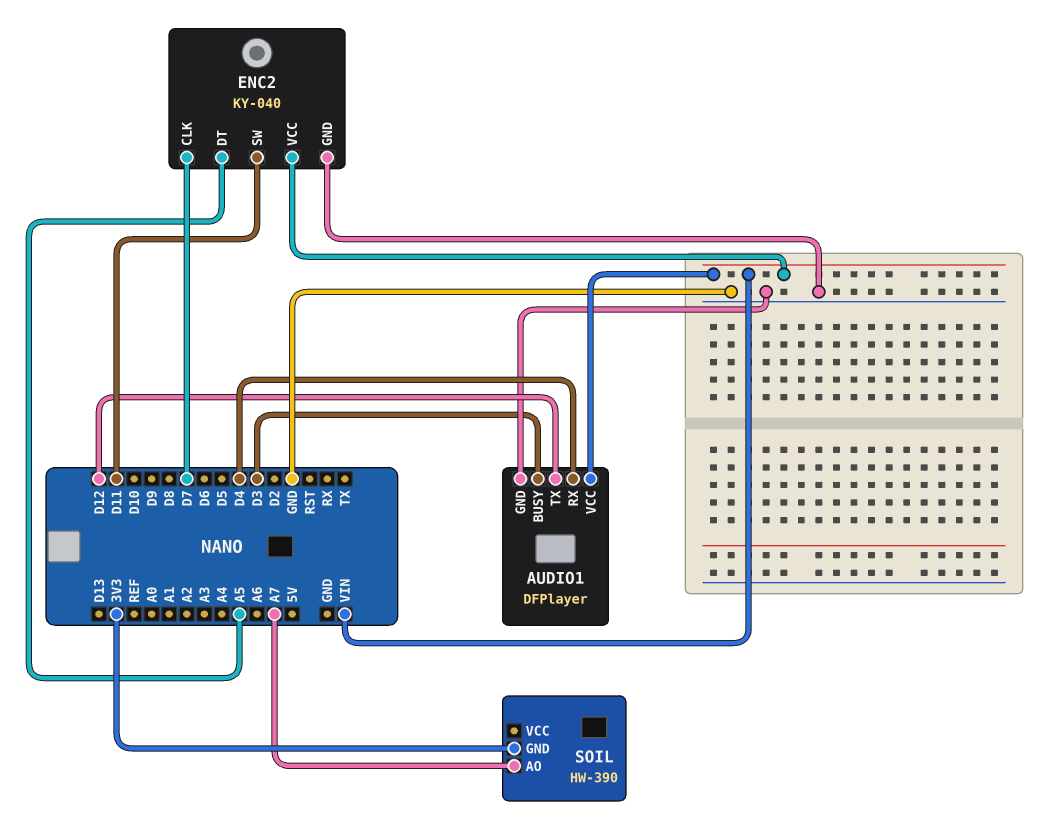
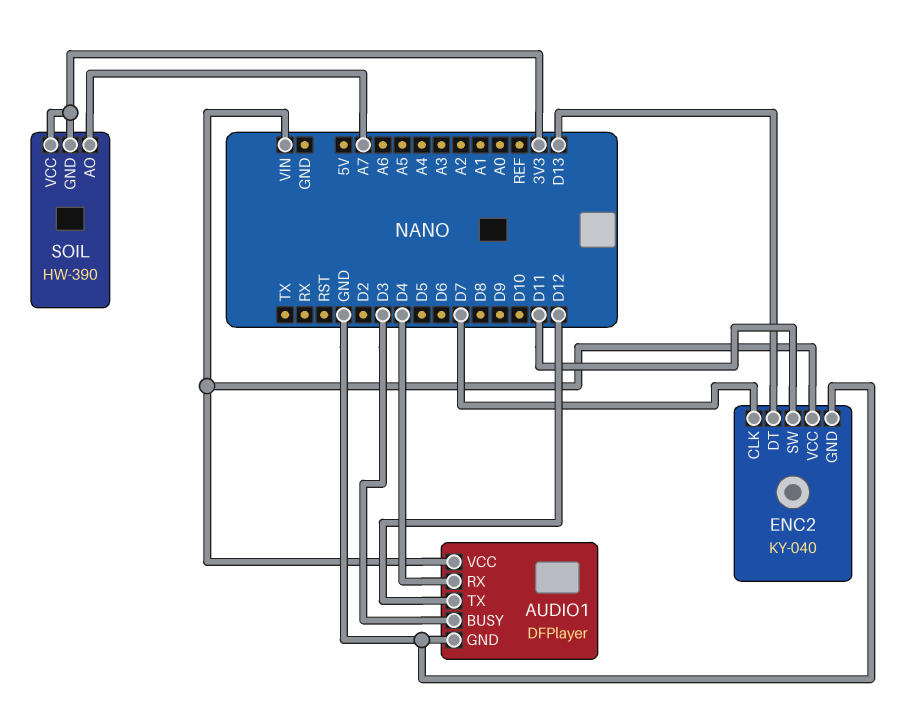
ENC2 pin DT: A5 -> D13
SOIL pin VCC: none -> 3V3

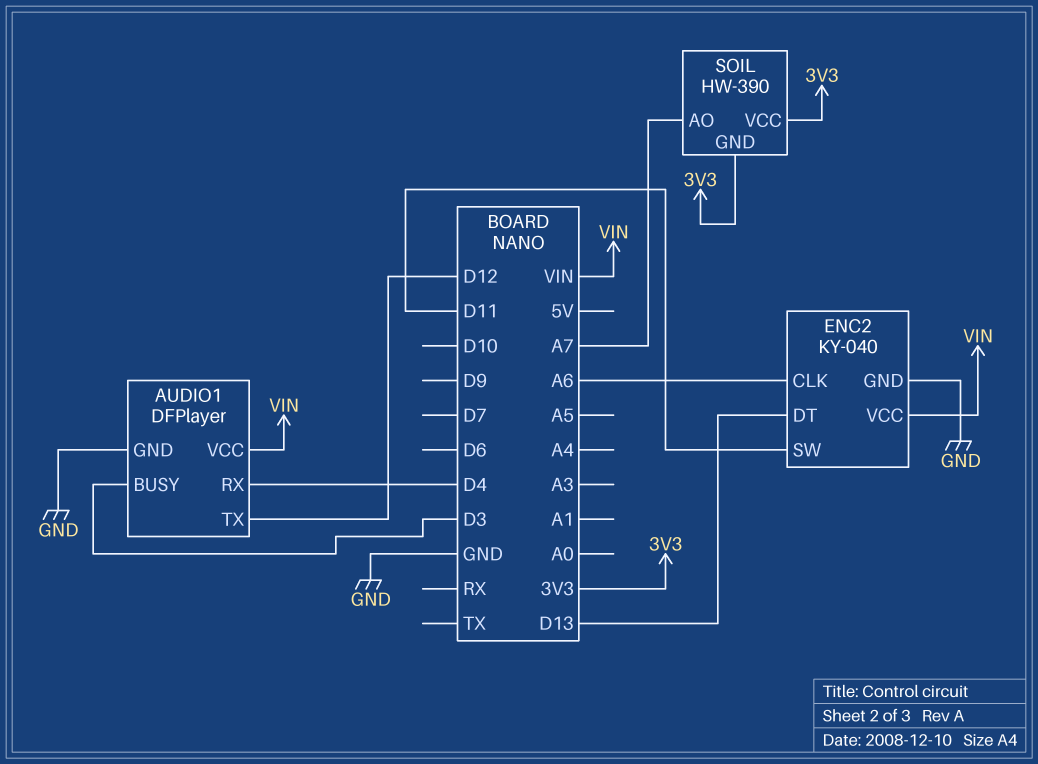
ENC2 pin CLK: D7 -> A6

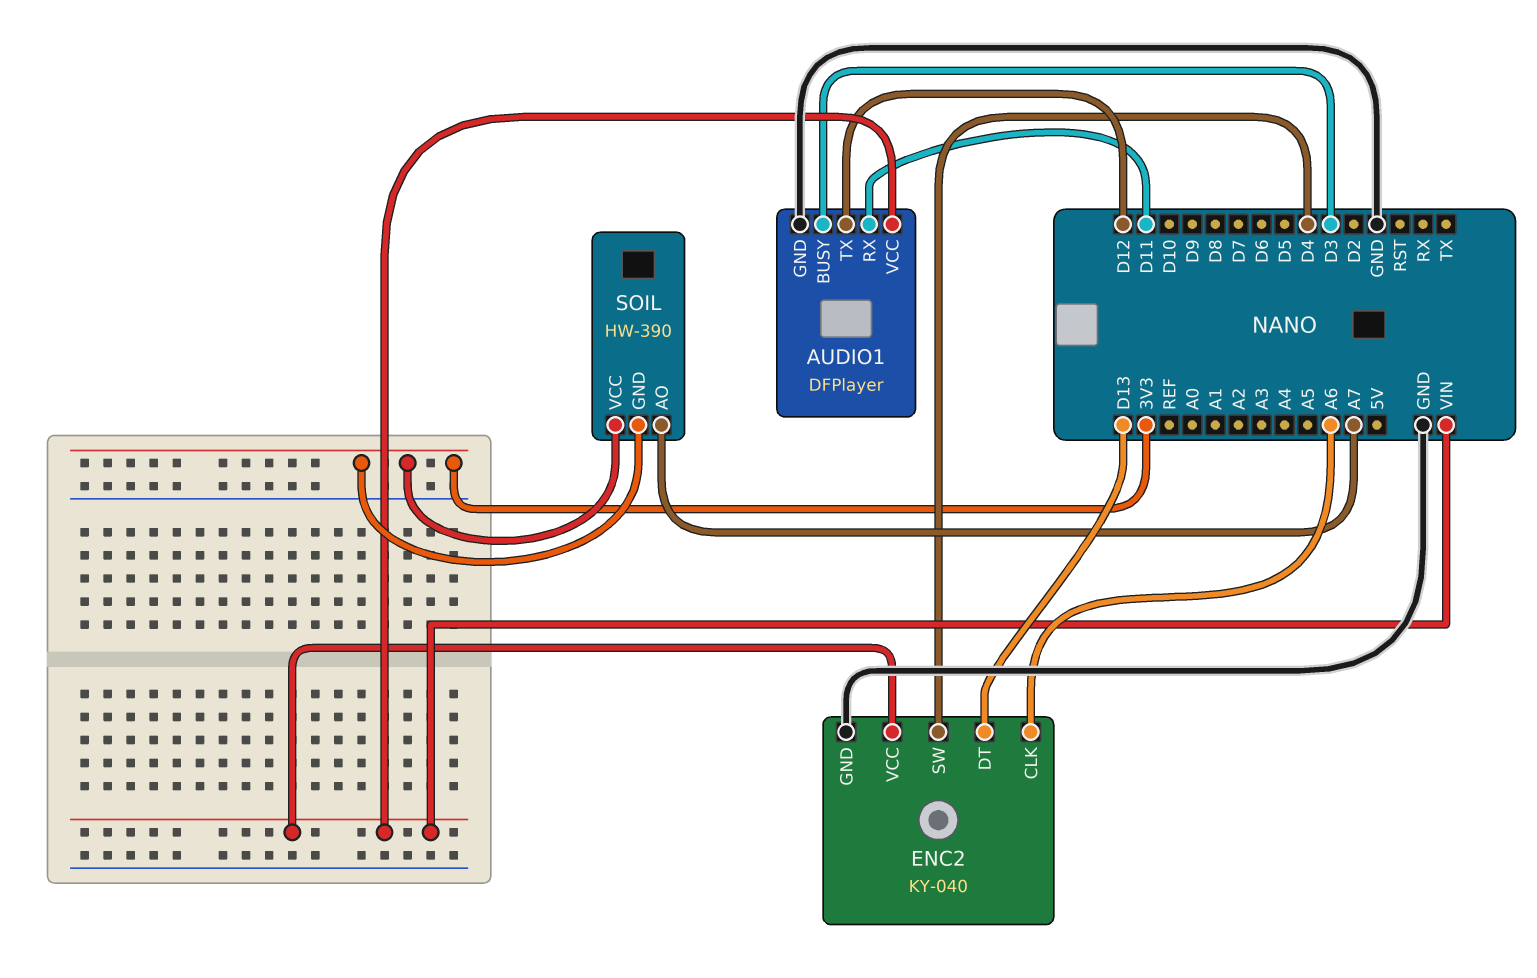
AUDIO1 pin RX: D4 -> D11
ENC2 pin SW: D11 -> D4

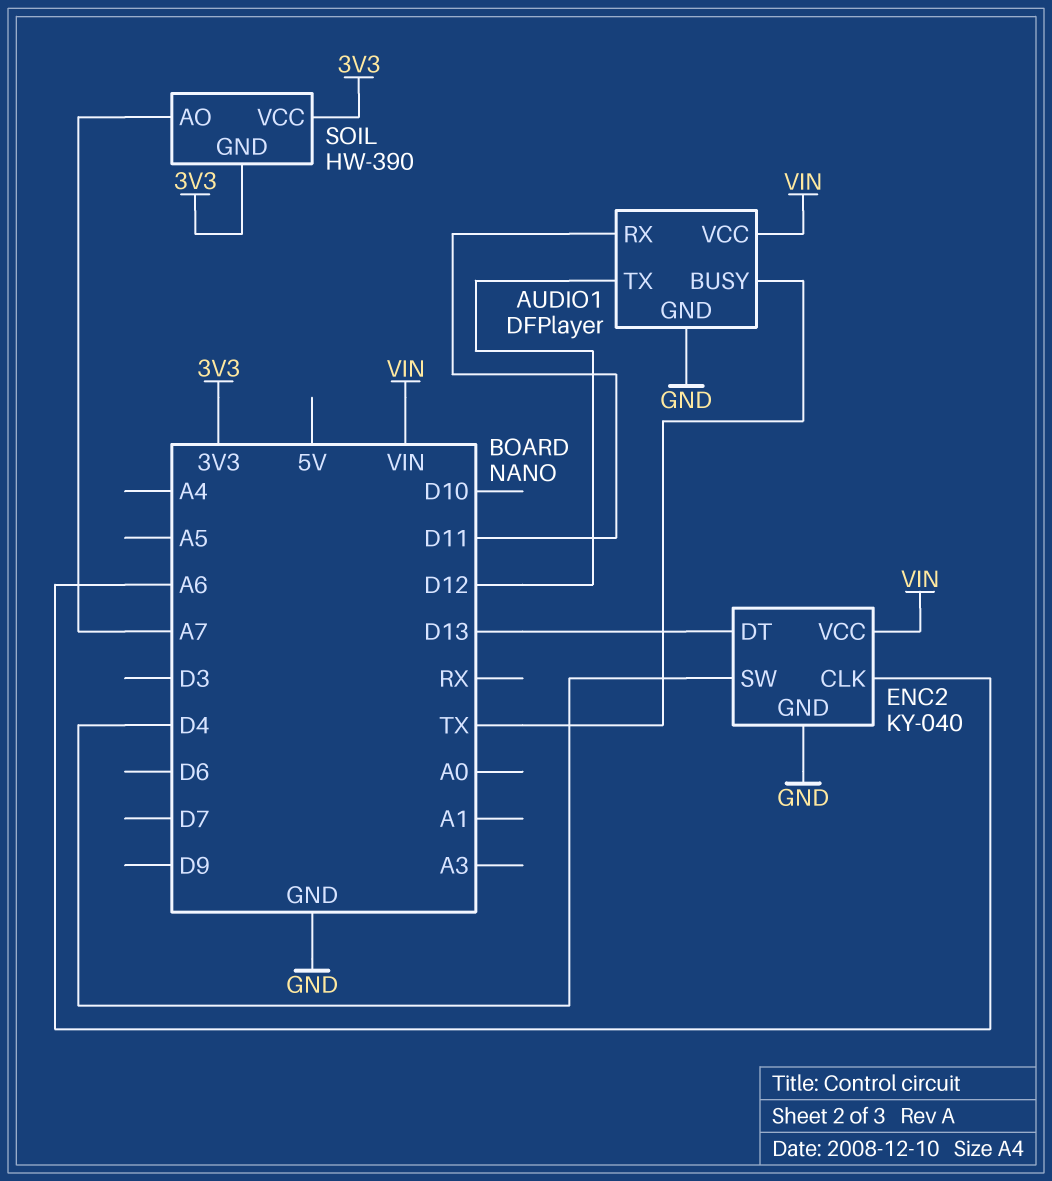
AUDIO1 pin BUSY: D3 -> TX

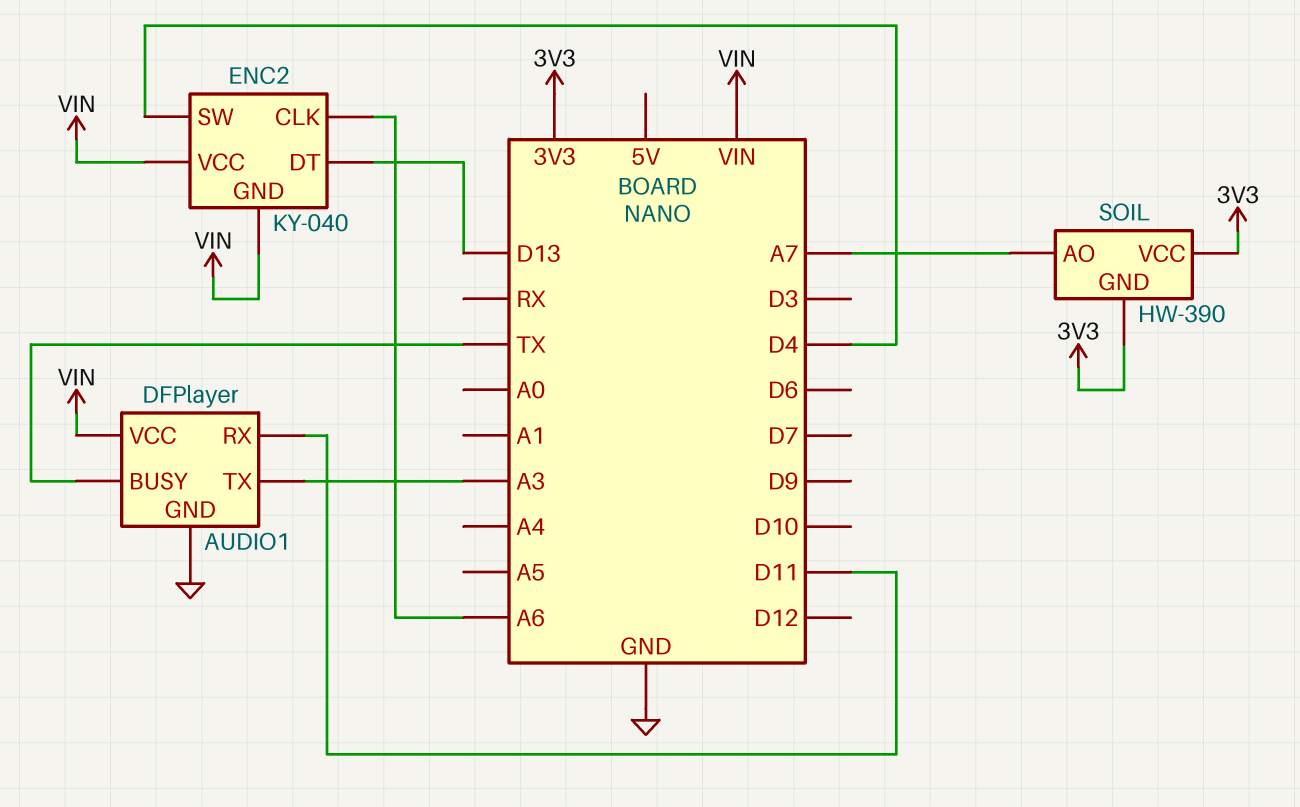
AUDIO1 pin TX: D12 -> A3
ENC2 pin GND: GND -> VIN

